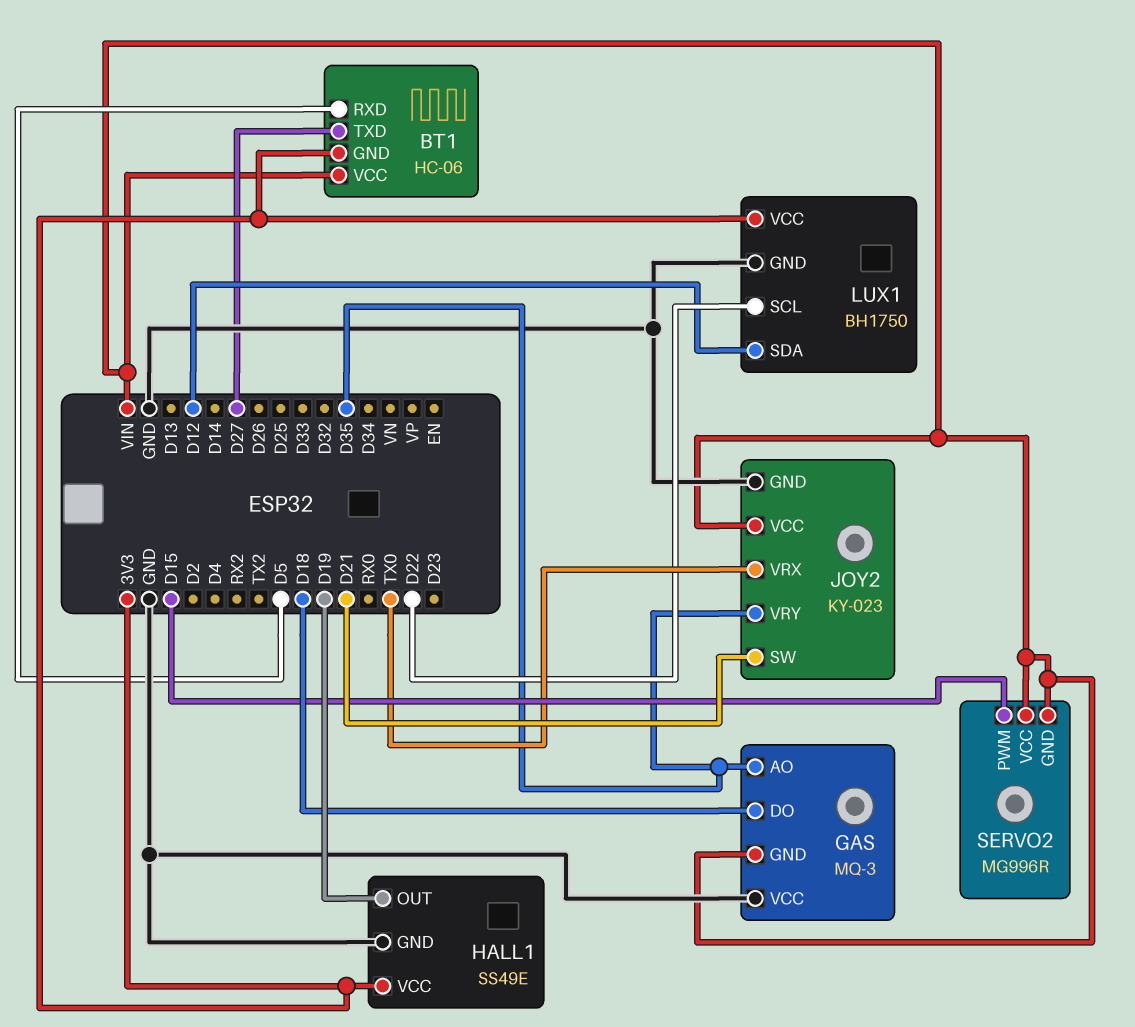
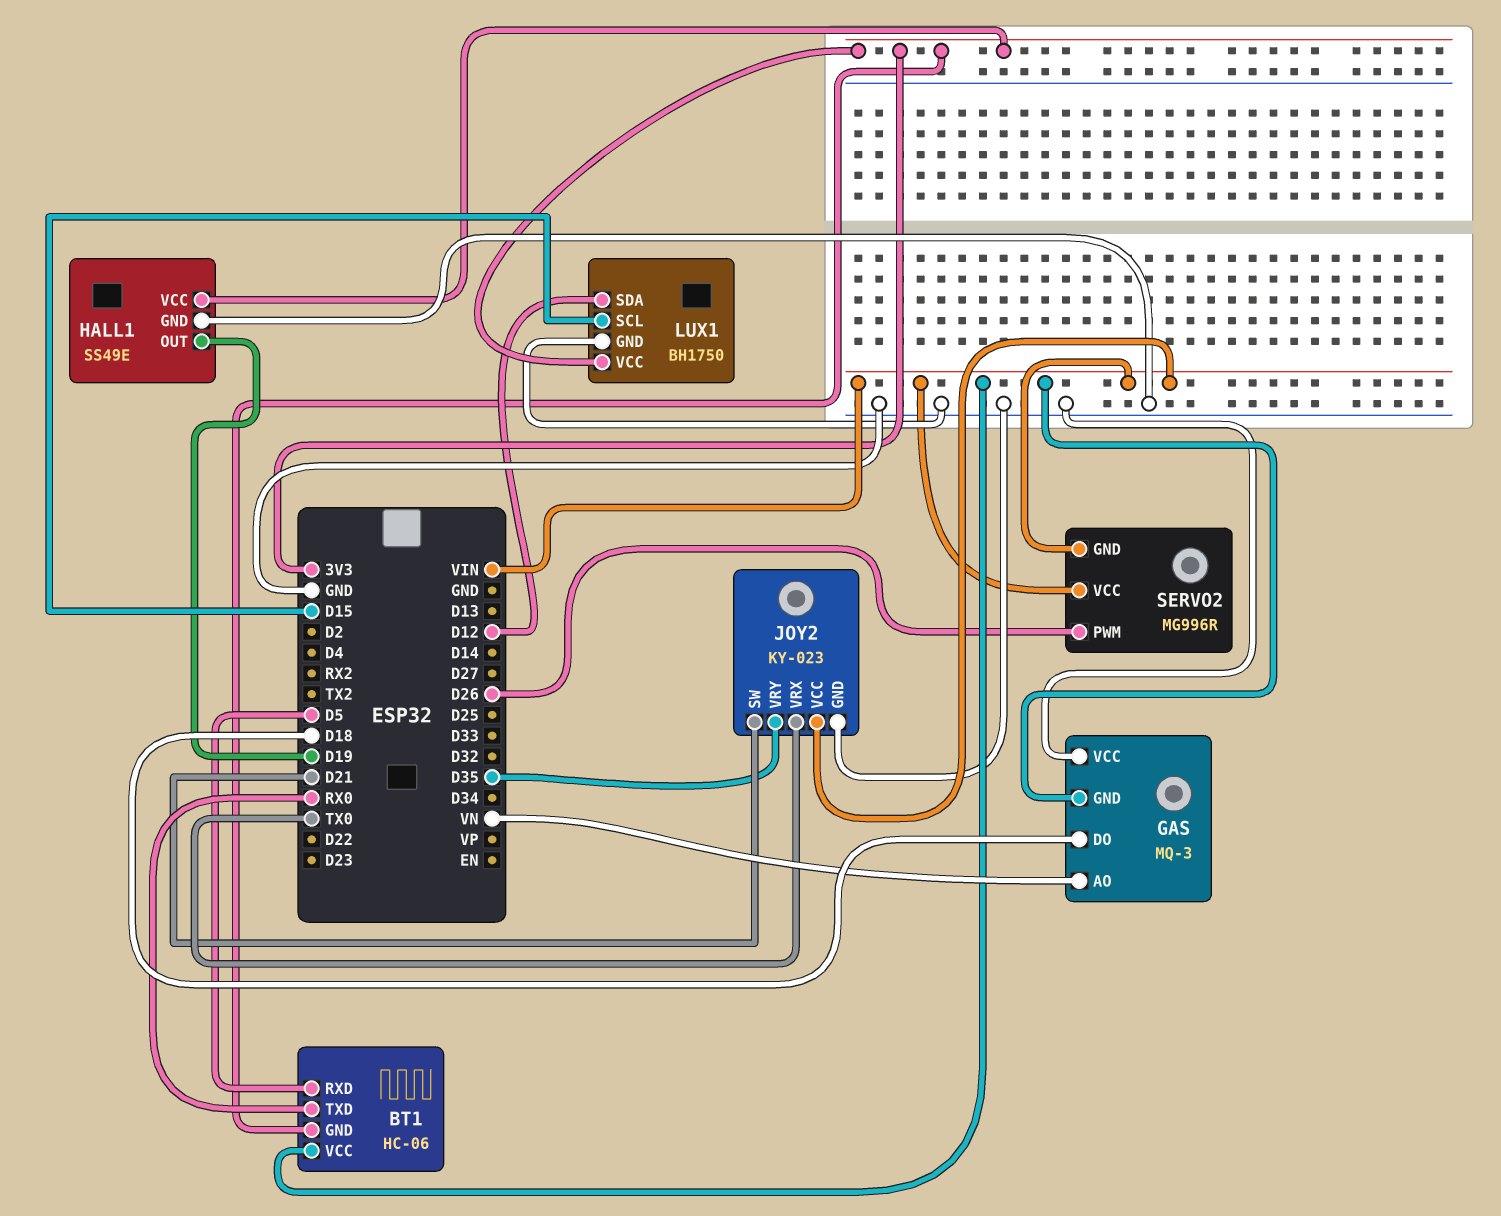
BT1 pin TXD: D27 -> RX0
GAS pin AO: D35 -> VN
LUX1 pin SCL: D22 -> D15
SERVO2 pin PWM: D15 -> D26

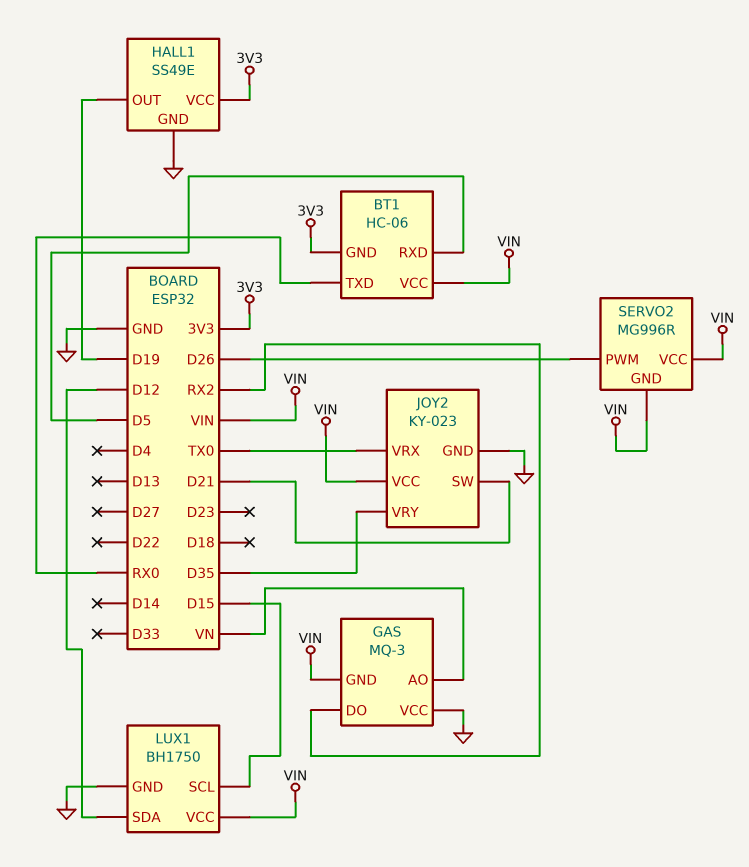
GAS pin DO: D18 -> RX2
LUX1 pin VCC: 3V3 -> VIN

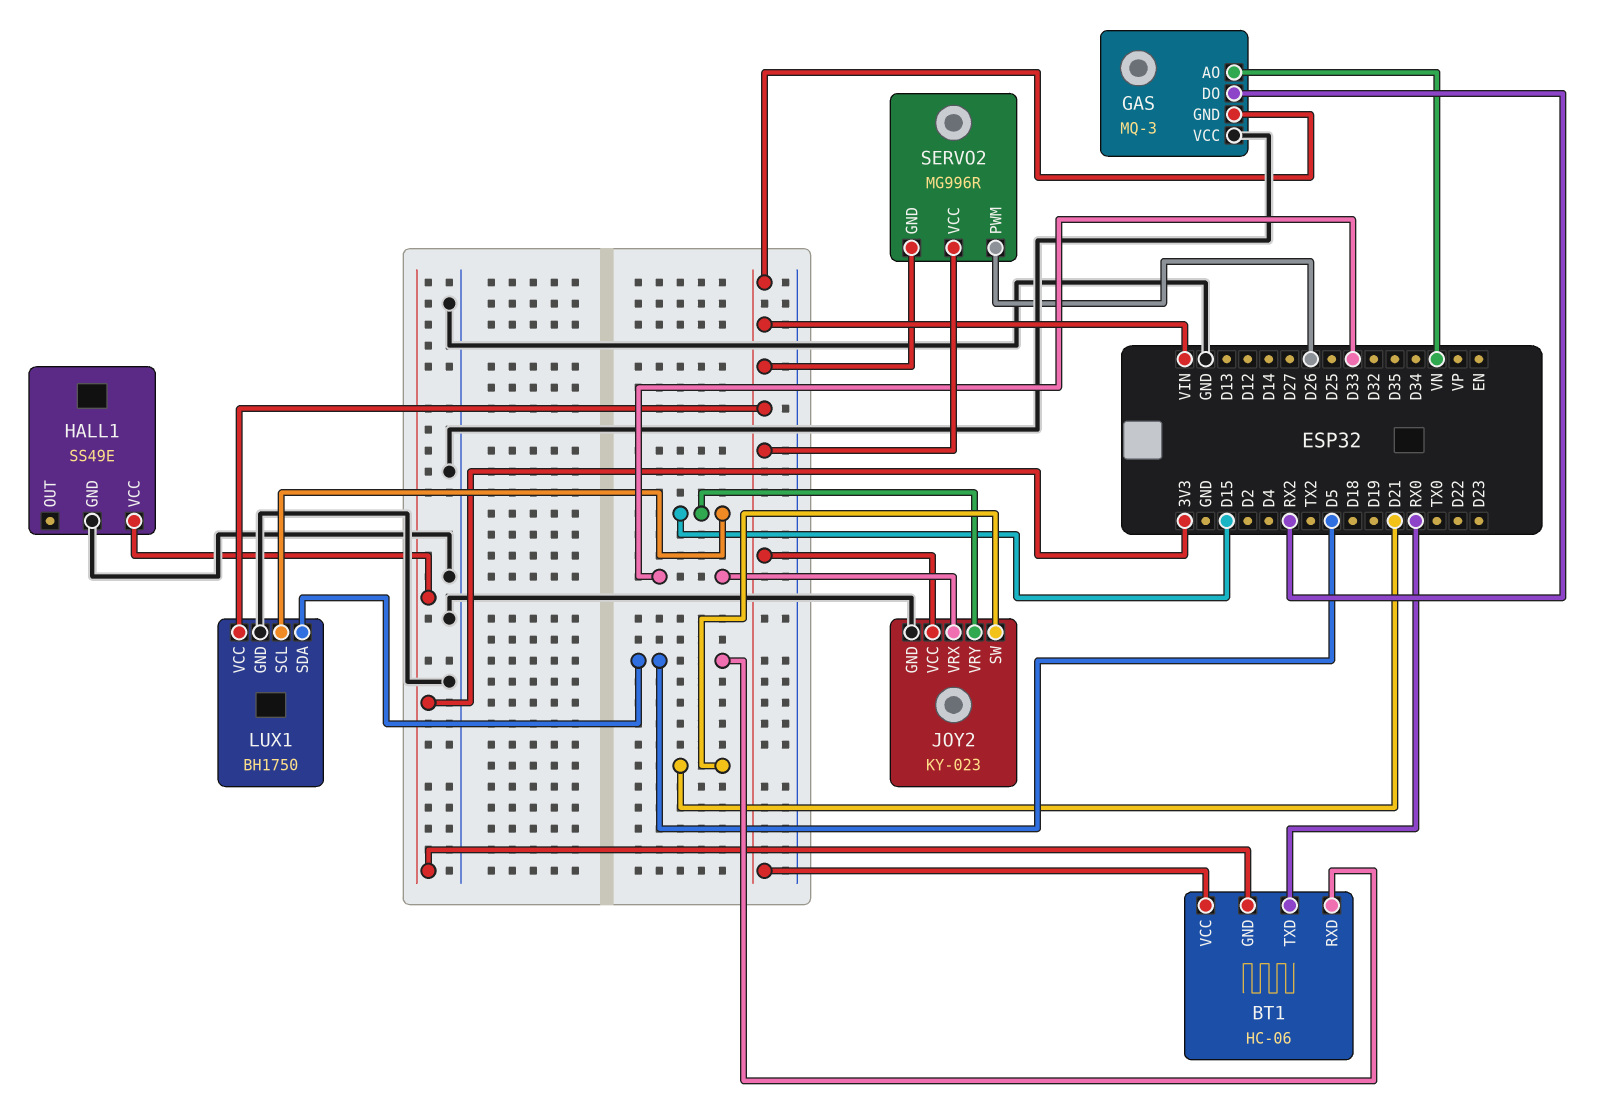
HALL1 pin OUT: D19 -> none
JOY2 pin VRX: TX0 -> D33
JOY2 pin VRY: D35 -> D15
LUX1 pin SDA: D12 -> D5

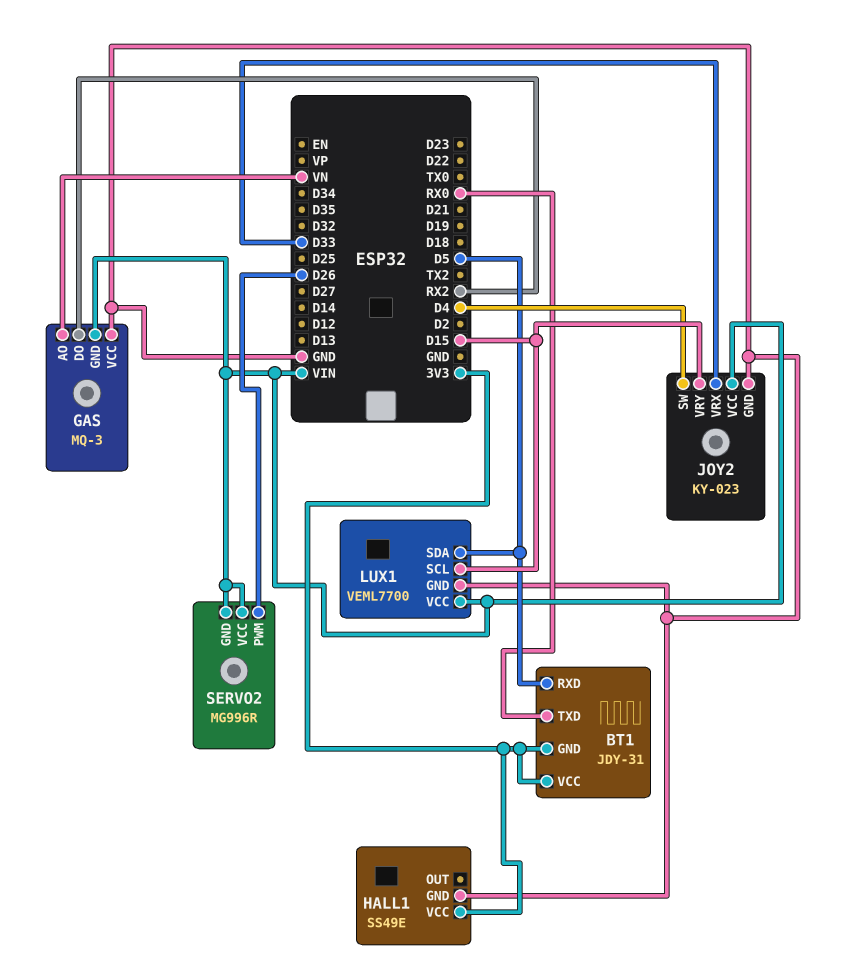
BT1: HC-06 -> JDY-31
BT1 pin VCC: VIN -> 3V3
JOY2 pin SW: D21 -> D4
LUX1: BH1750 -> VEML7700

